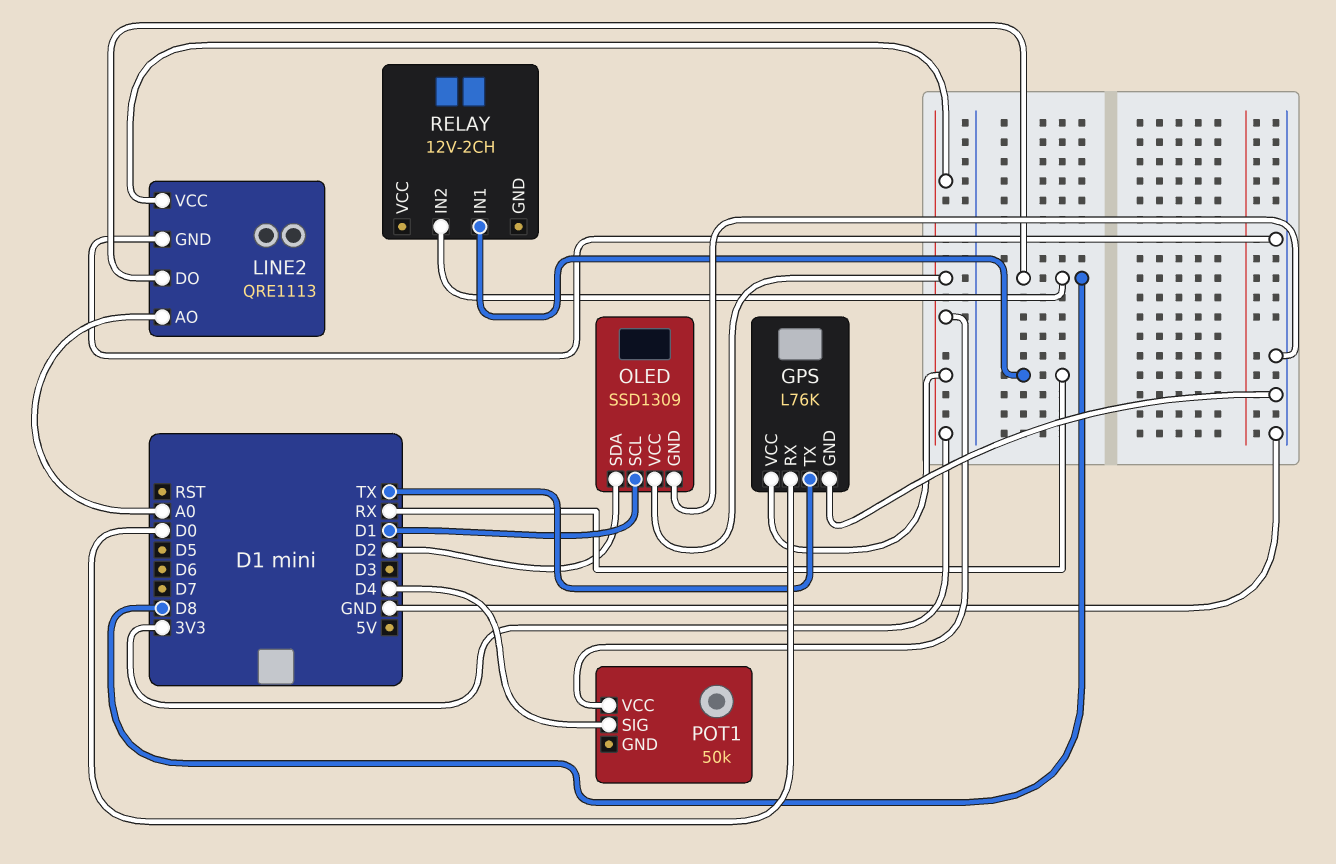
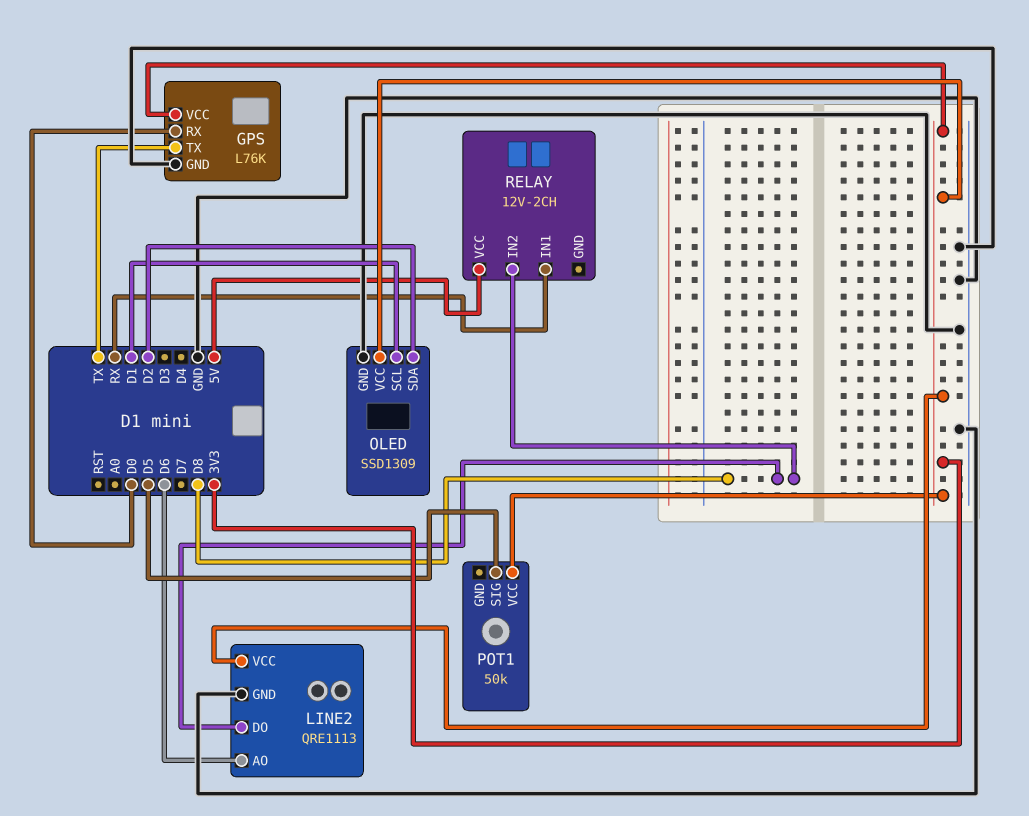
LINE2 pin AO: A0 -> D6
POT1 pin SIG: D4 -> D5
RELAY pin VCC: none -> 5V

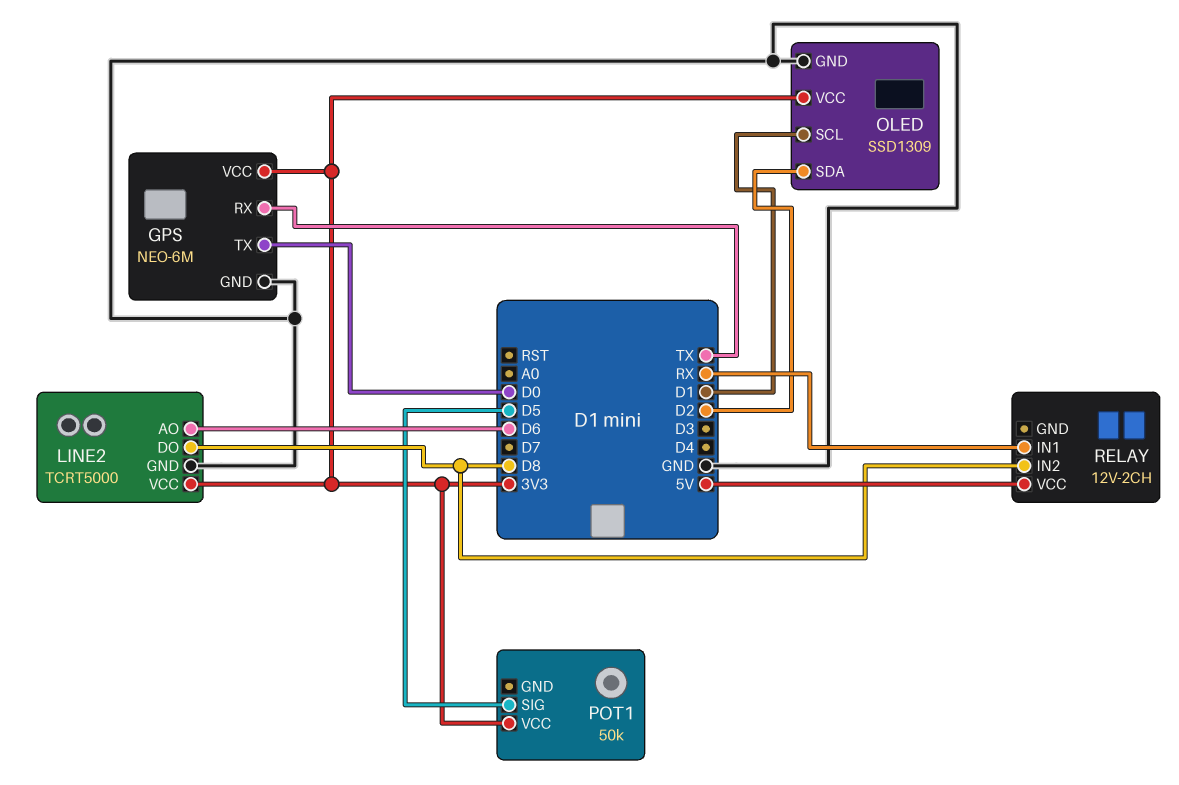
GPS: L76K -> NEO-6M
GPS pin RX: D0 -> TX
GPS pin TX: TX -> D0
LINE2: QRE1113 -> TCRT5000

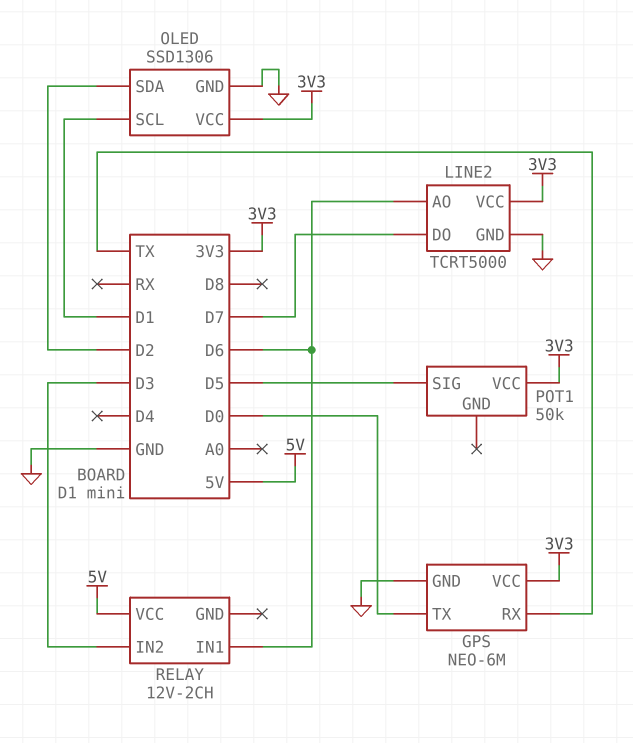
LINE2 pin DO: D8 -> D7
OLED: SSD1309 -> SSD1306
RELAY pin IN1: RX -> D6
RELAY pin IN2: D8 -> D3

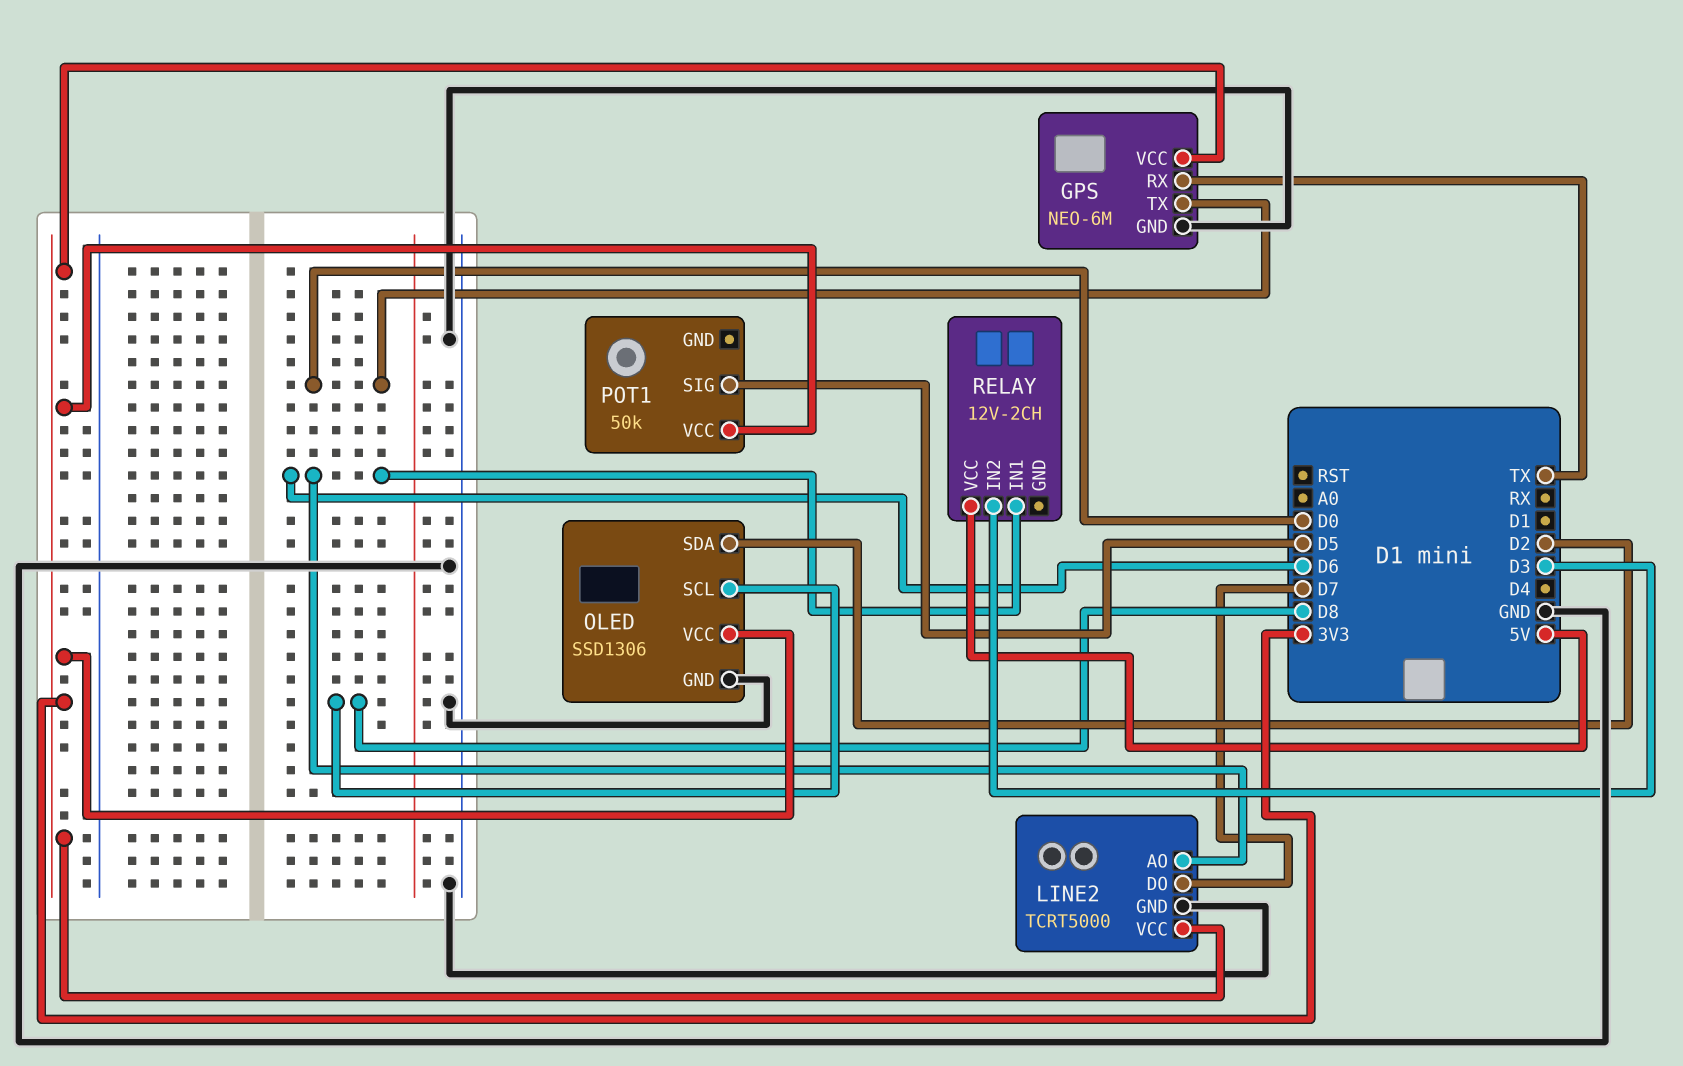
OLED pin SCL: D1 -> D8

